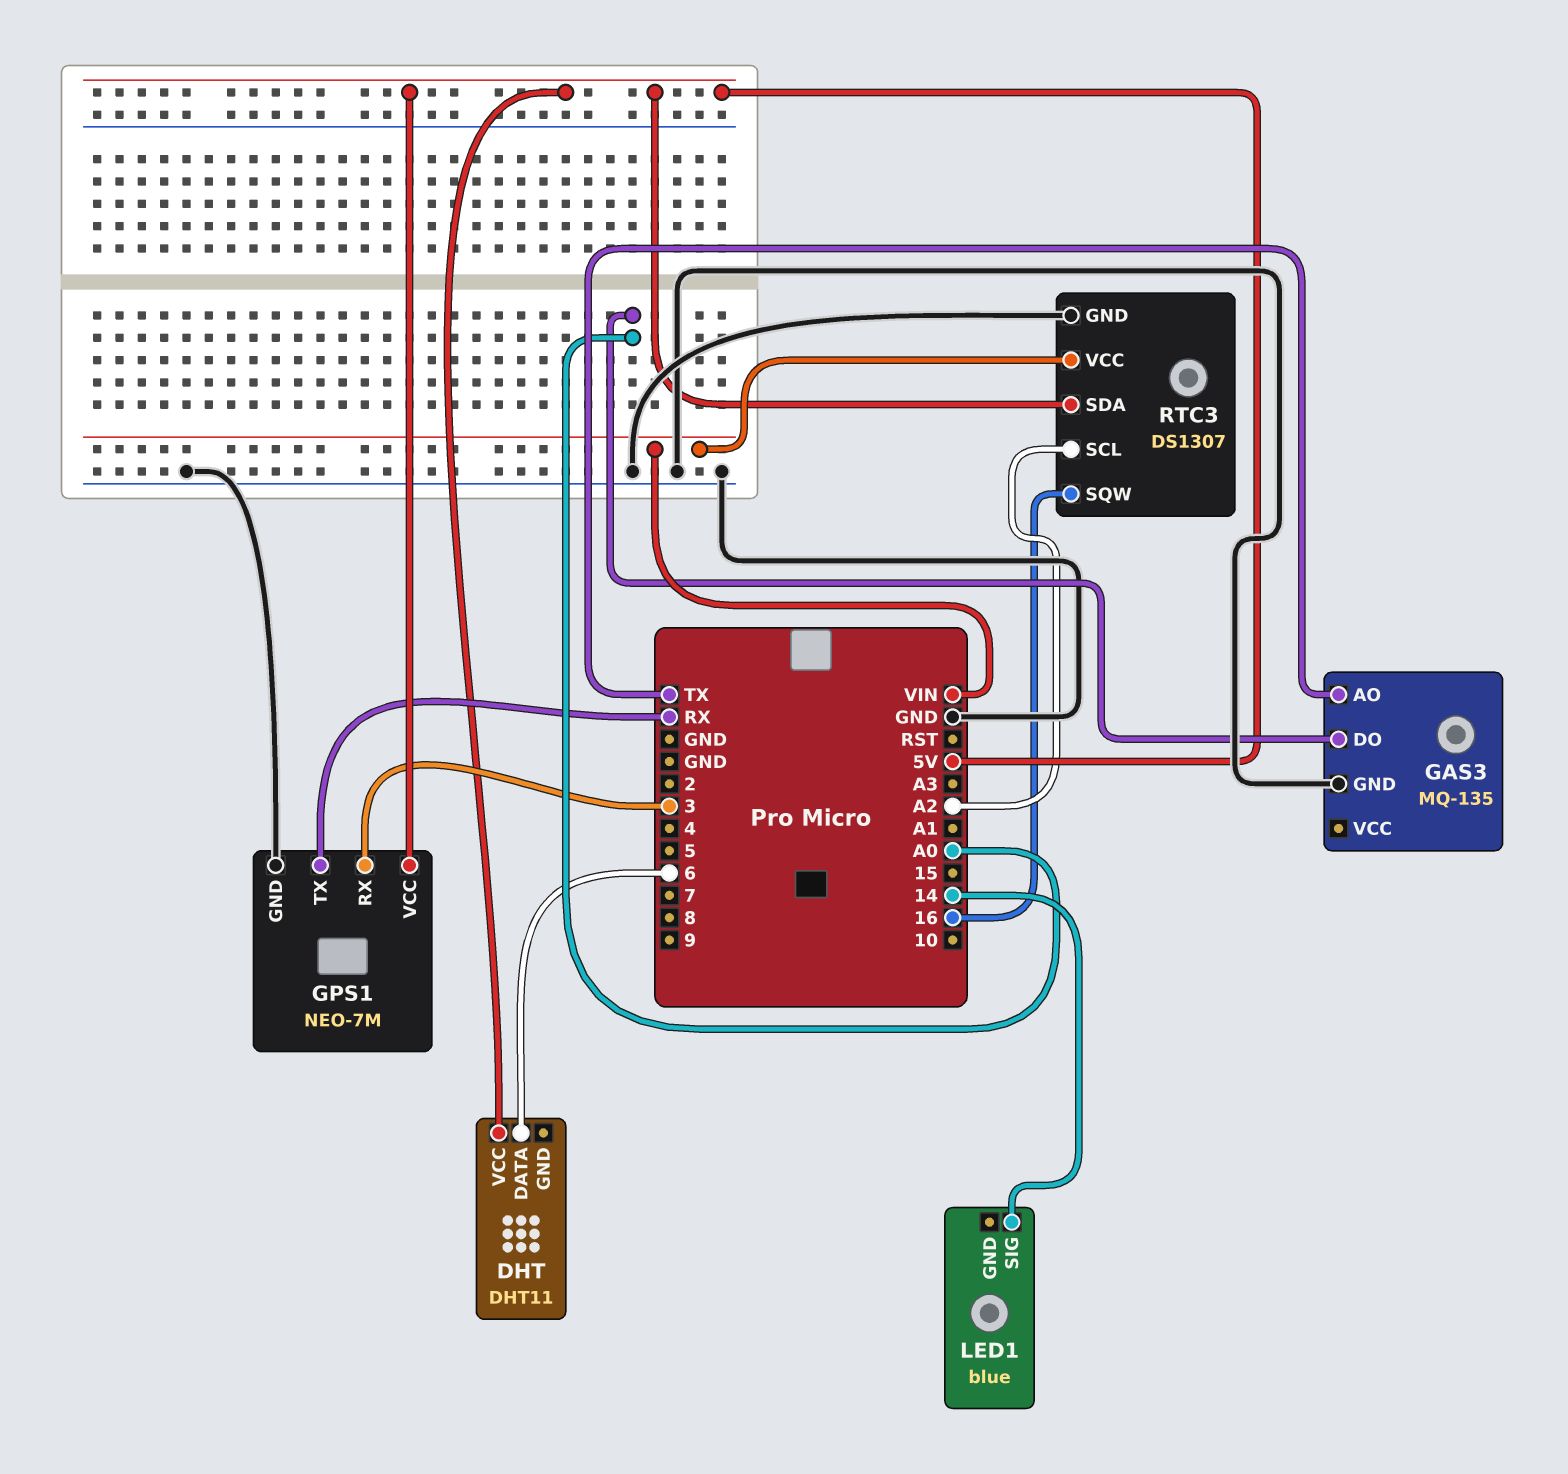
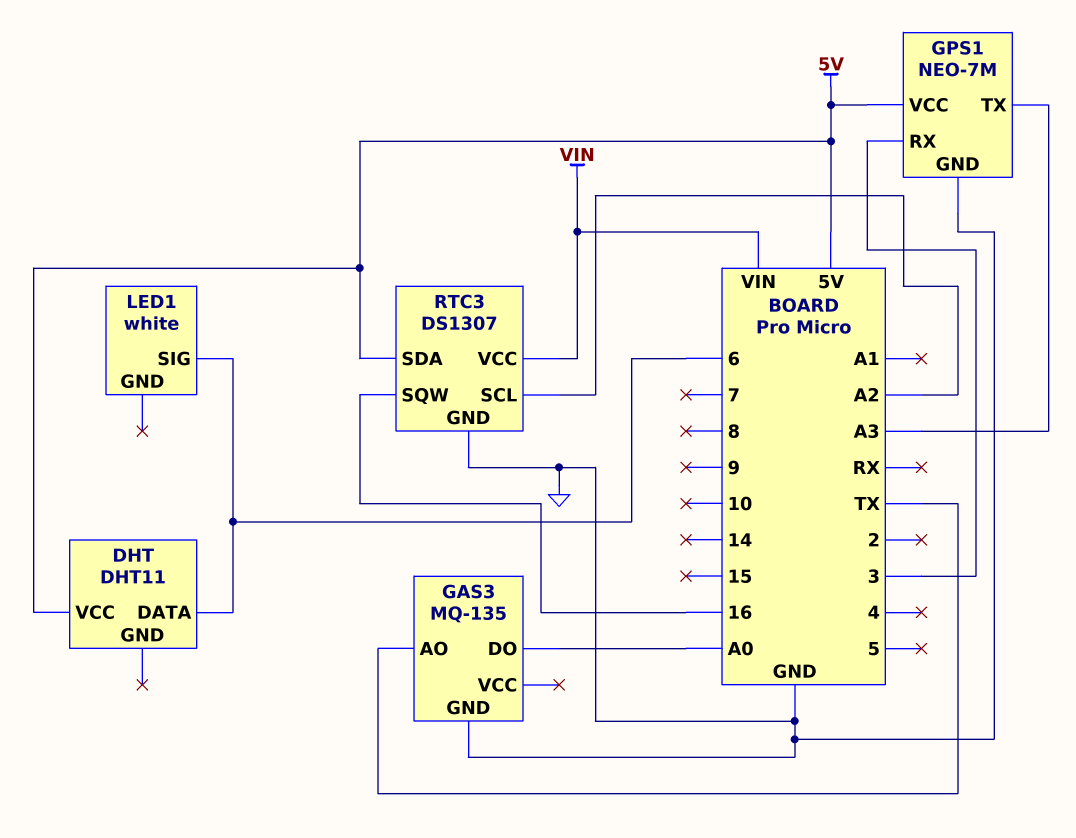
GPS1 pin TX: RX -> A3
LED1: blue -> white
LED1 pin SIG: 14 -> 6

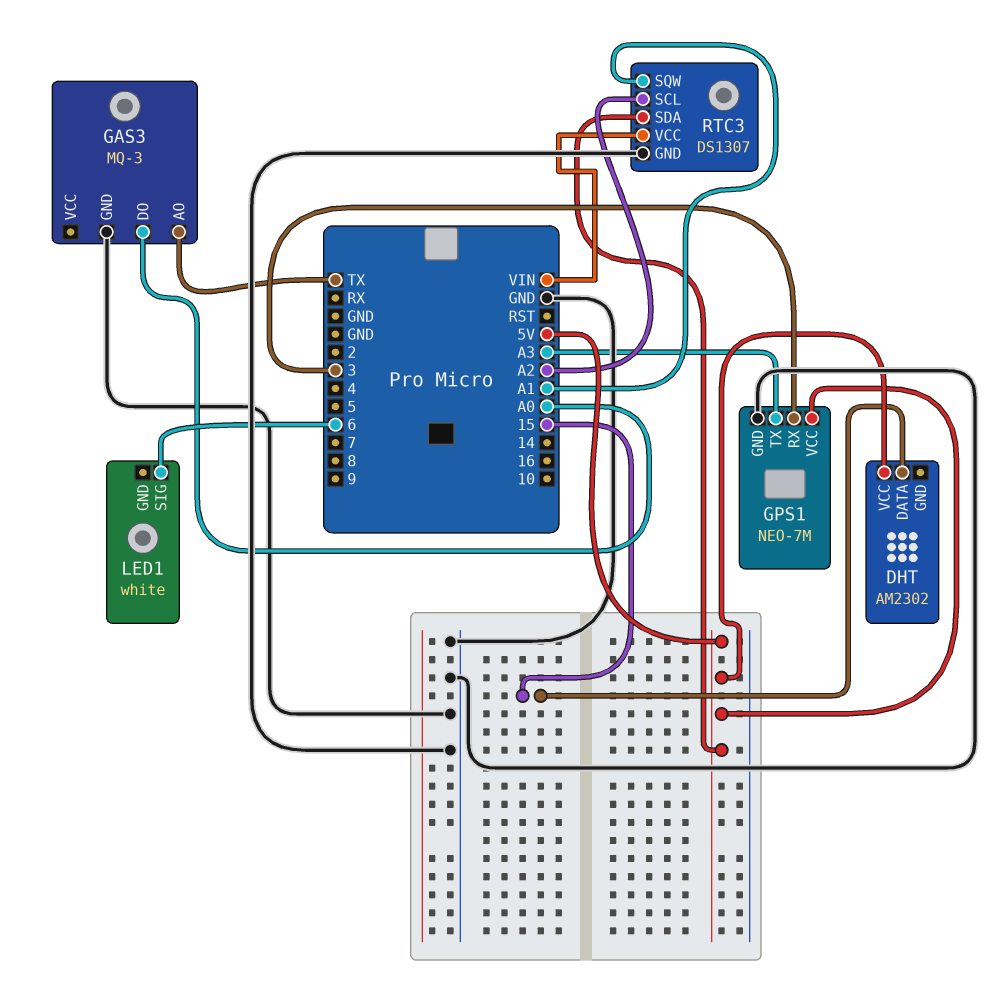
DHT: DHT11 -> AM2302
DHT pin DATA: 6 -> 15
GAS3: MQ-135 -> MQ-3
RTC3 pin SQW: 16 -> A1

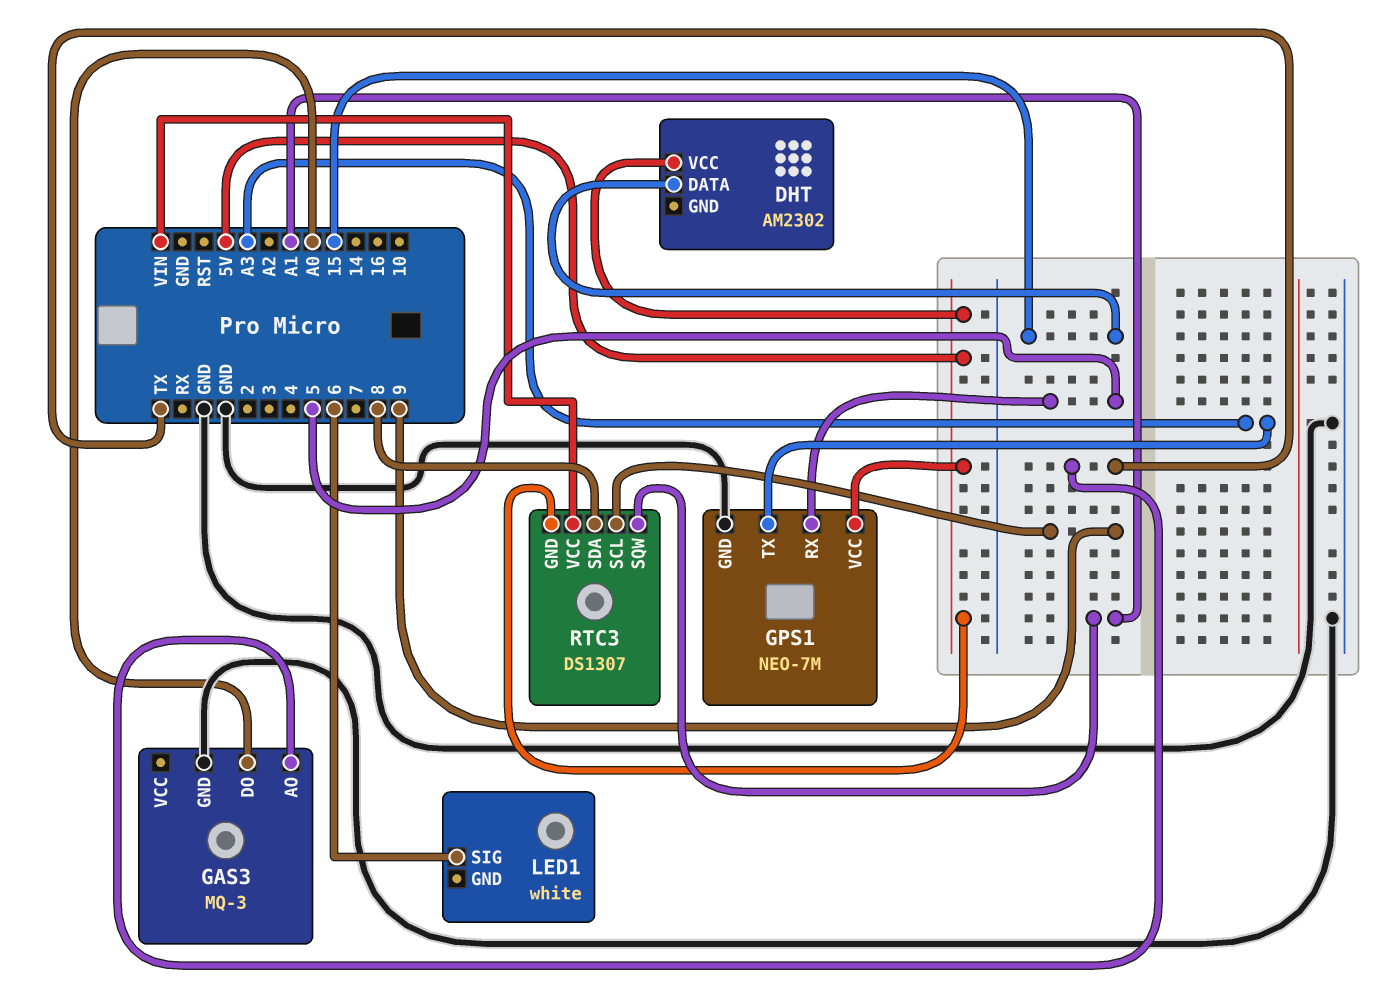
GPS1 pin RX: 3 -> 5
RTC3 pin GND: GND -> 5V
RTC3 pin SCL: A2 -> 9
RTC3 pin SDA: 5V -> 8

